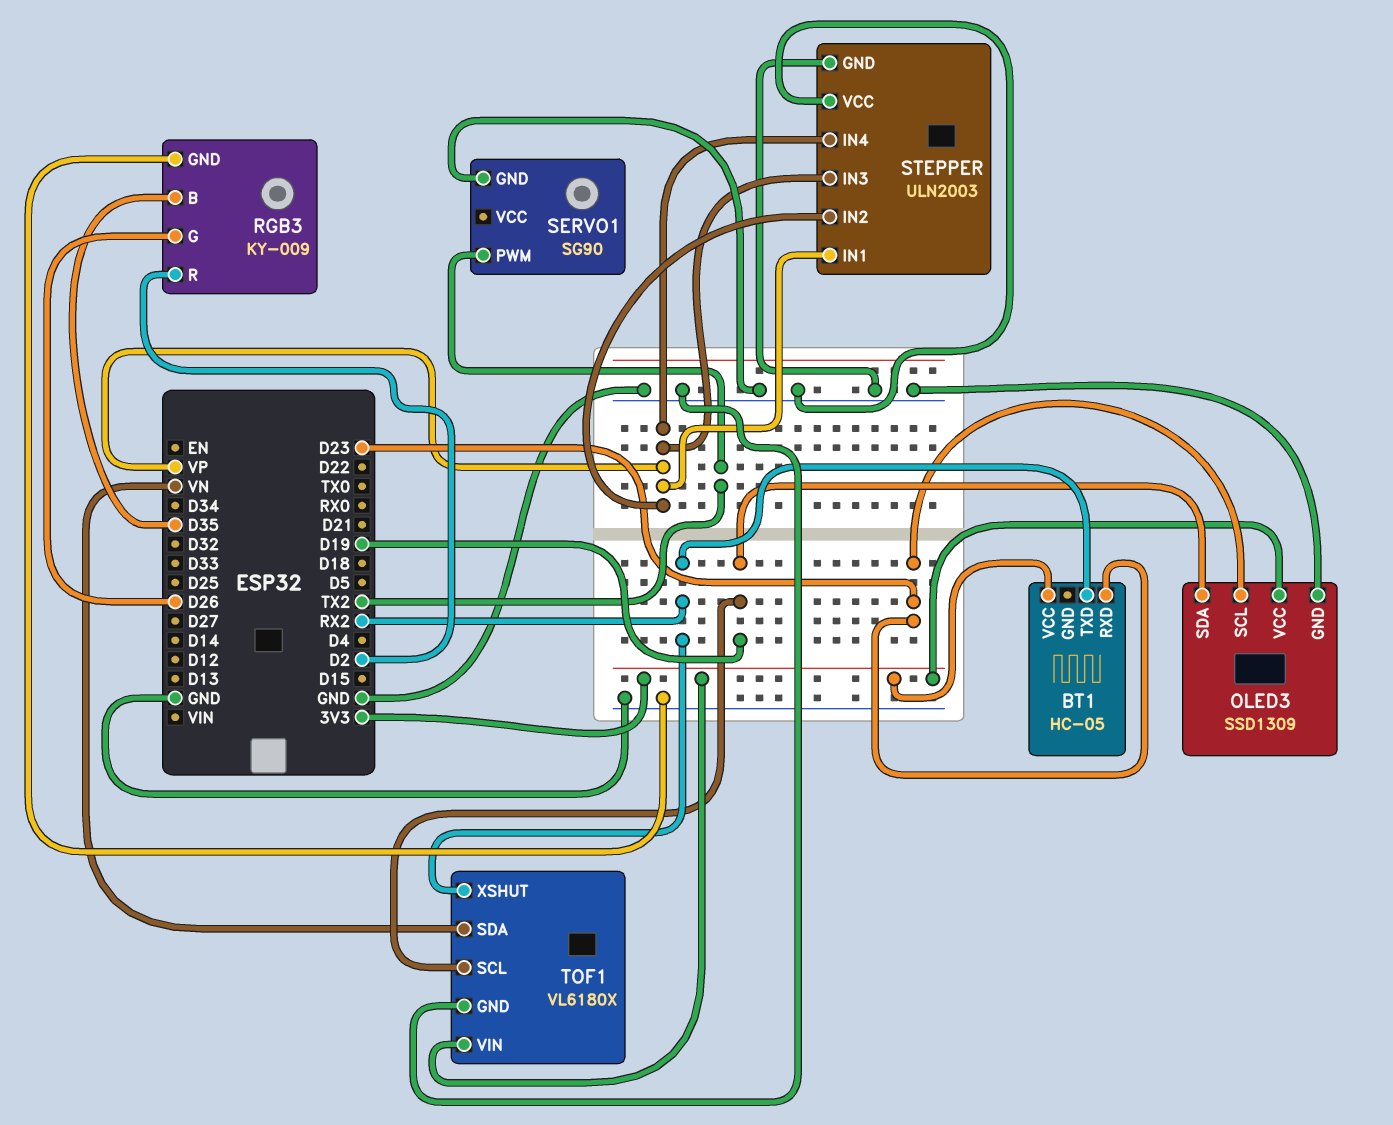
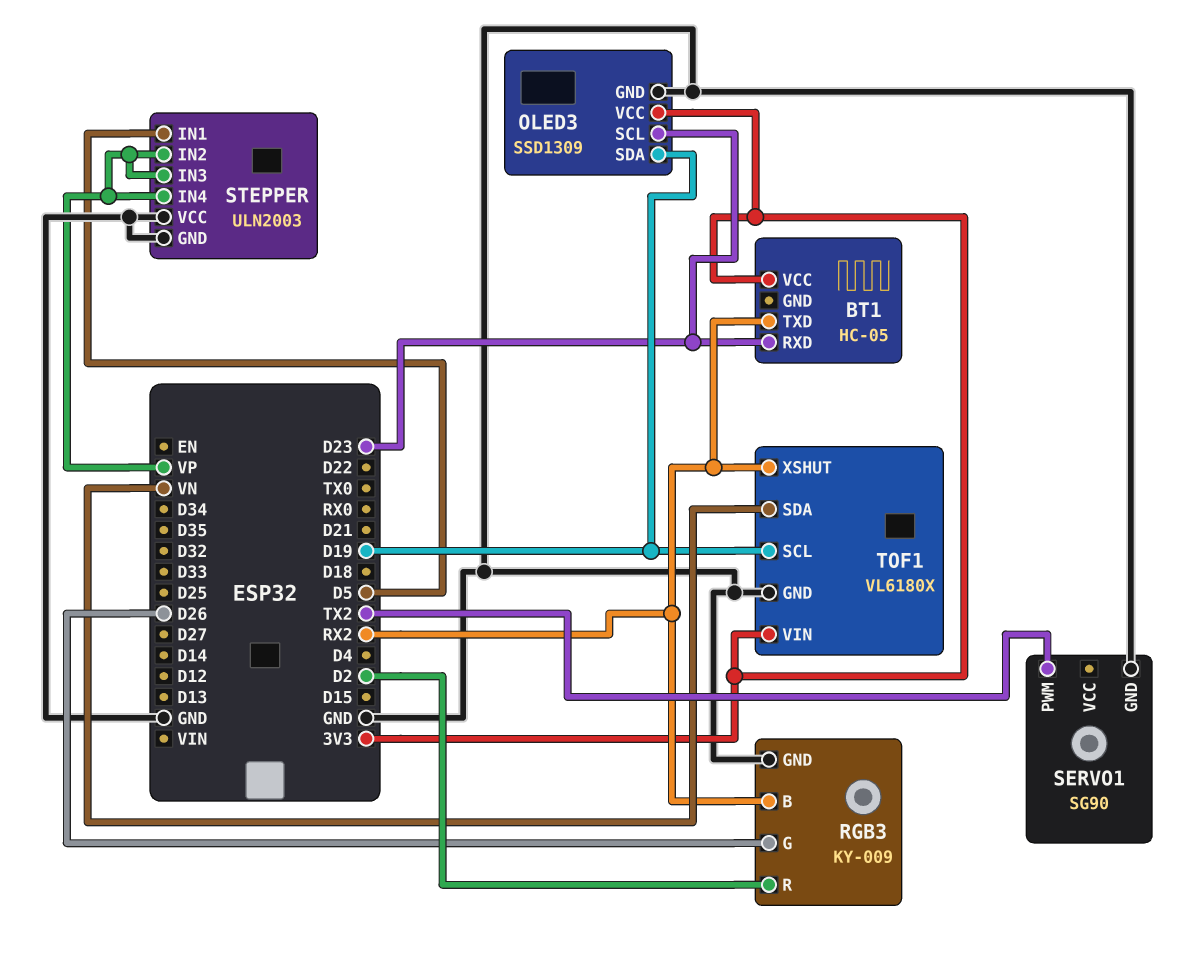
RGB3 pin B: D35 -> RX2
STEPPER pin IN1: VP -> D5

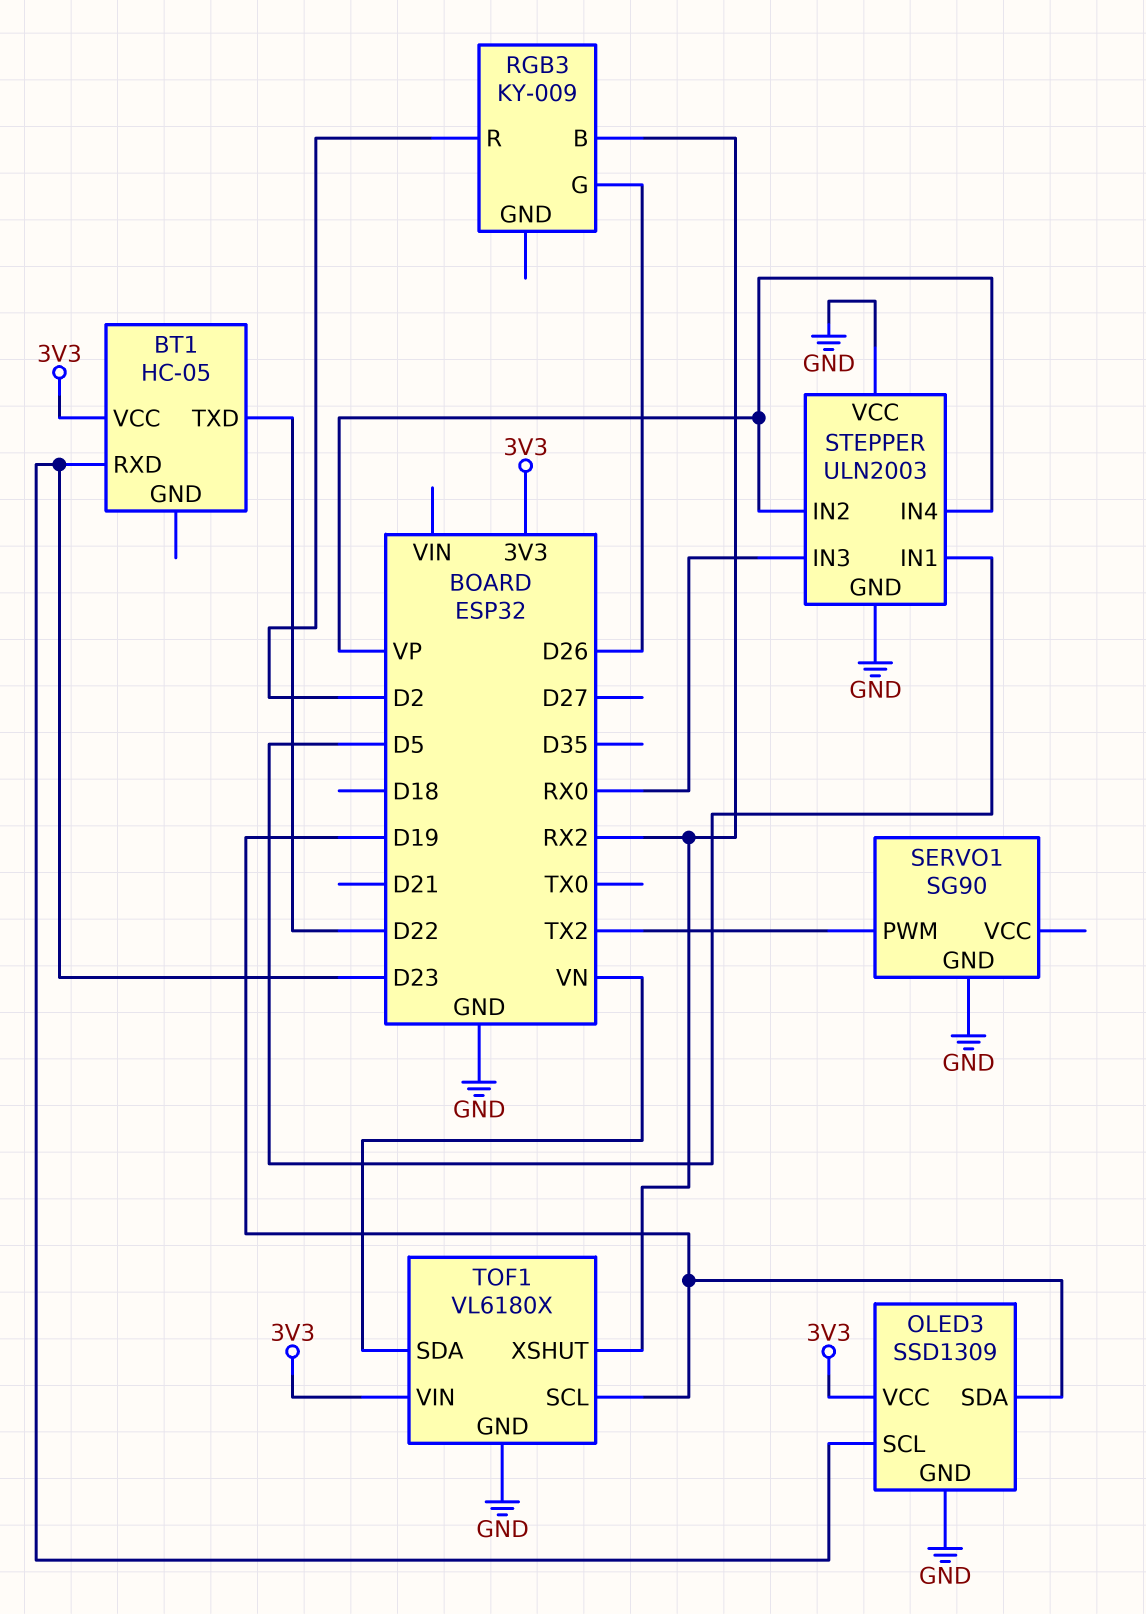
BT1 pin TXD: RX2 -> D22
RGB3 pin GND: GND -> none
STEPPER pin IN3: VP -> RX0

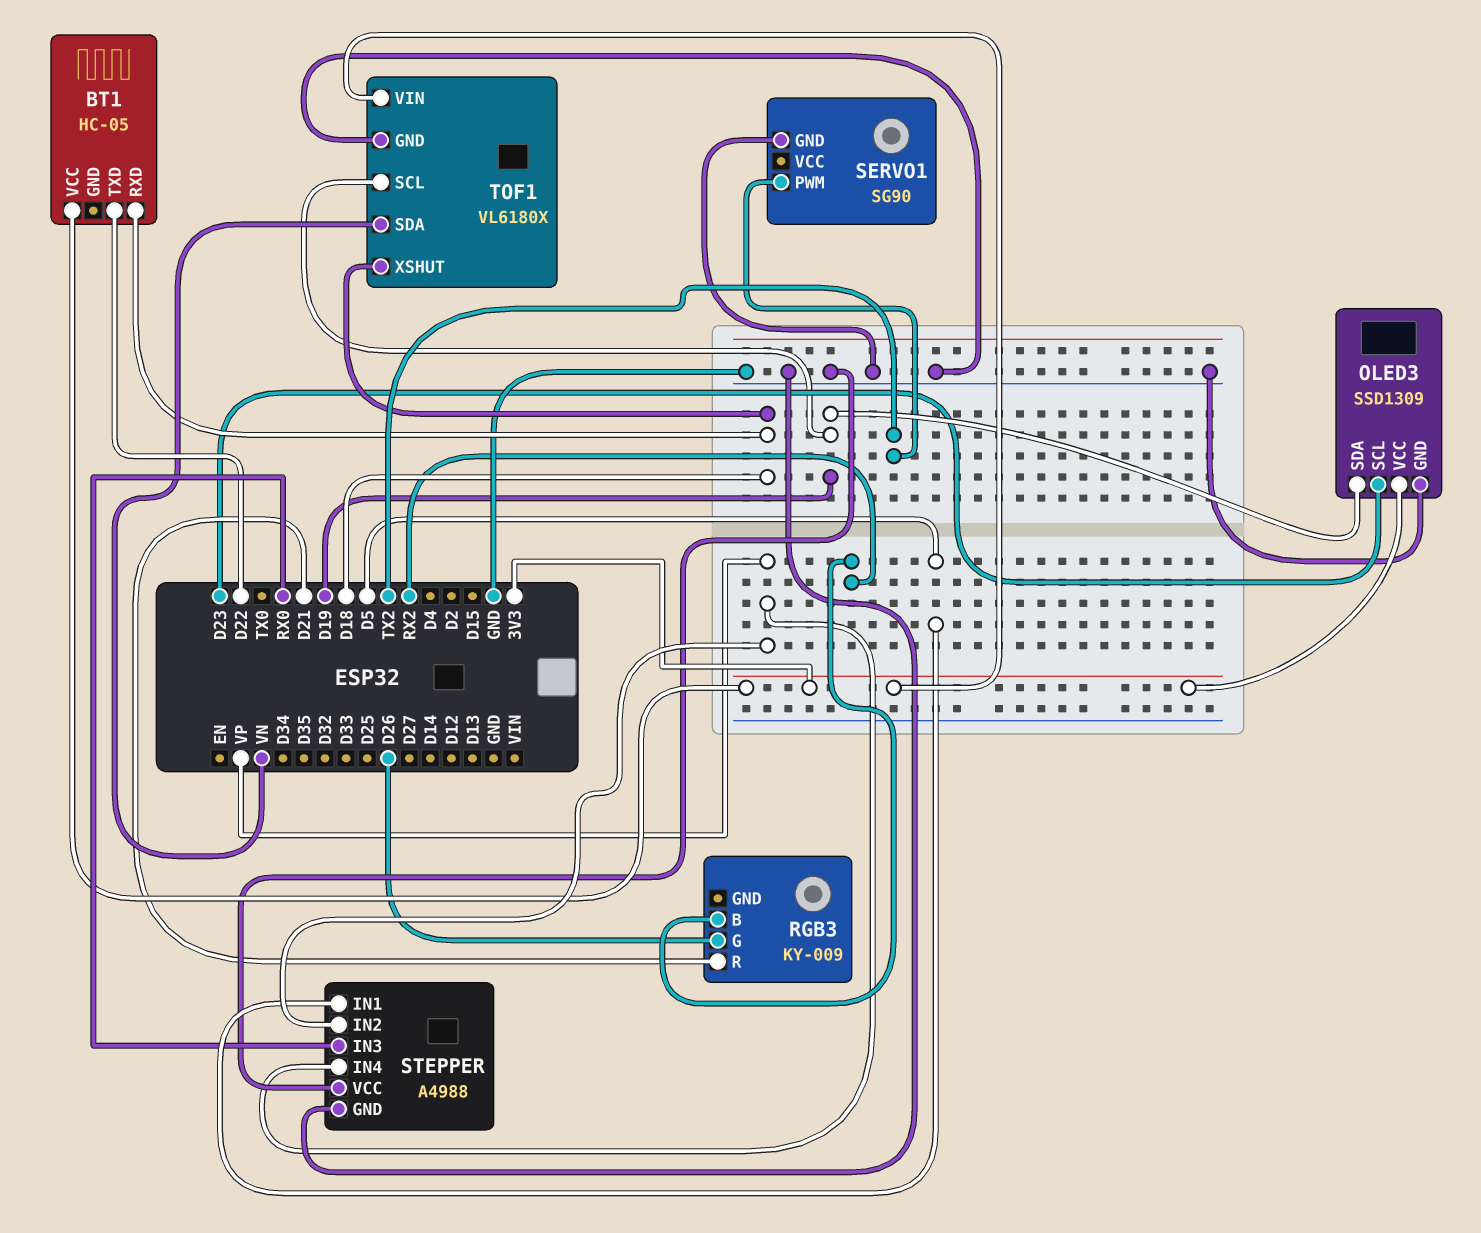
BT1 pin RXD: D23 -> D18
RGB3 pin R: D2 -> D21
STEPPER: ULN2003 -> A4988
TOF1 pin XSHUT: RX2 -> D18

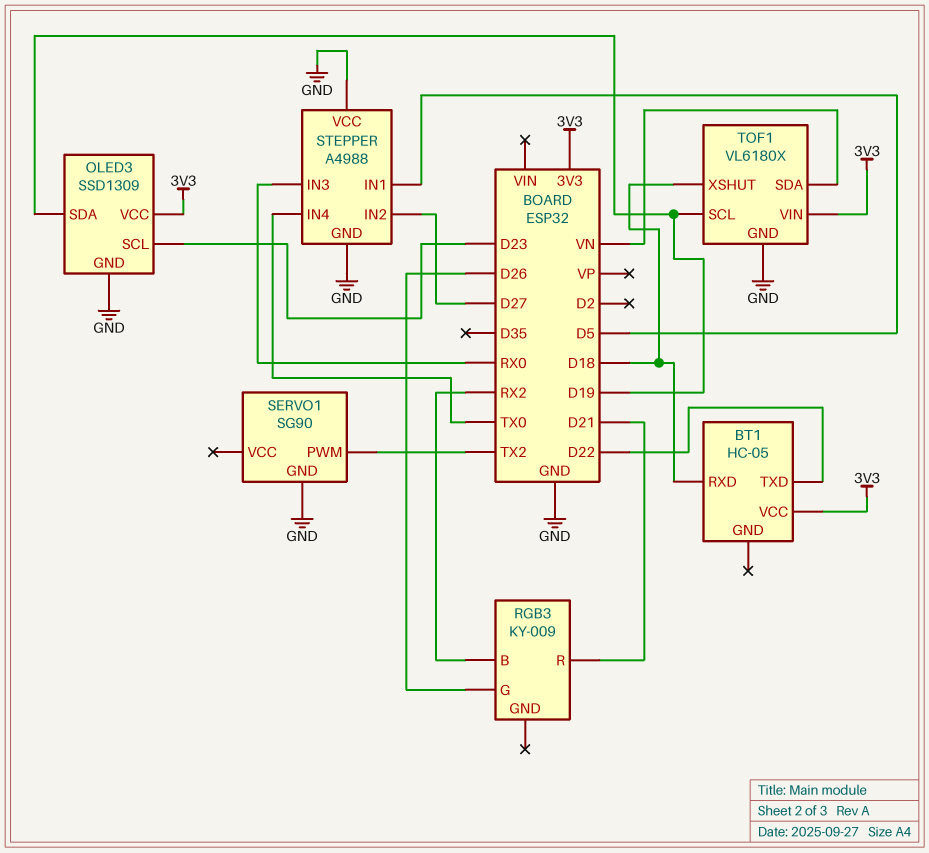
STEPPER pin IN2: VP -> D27
STEPPER pin IN4: VP -> TX0

